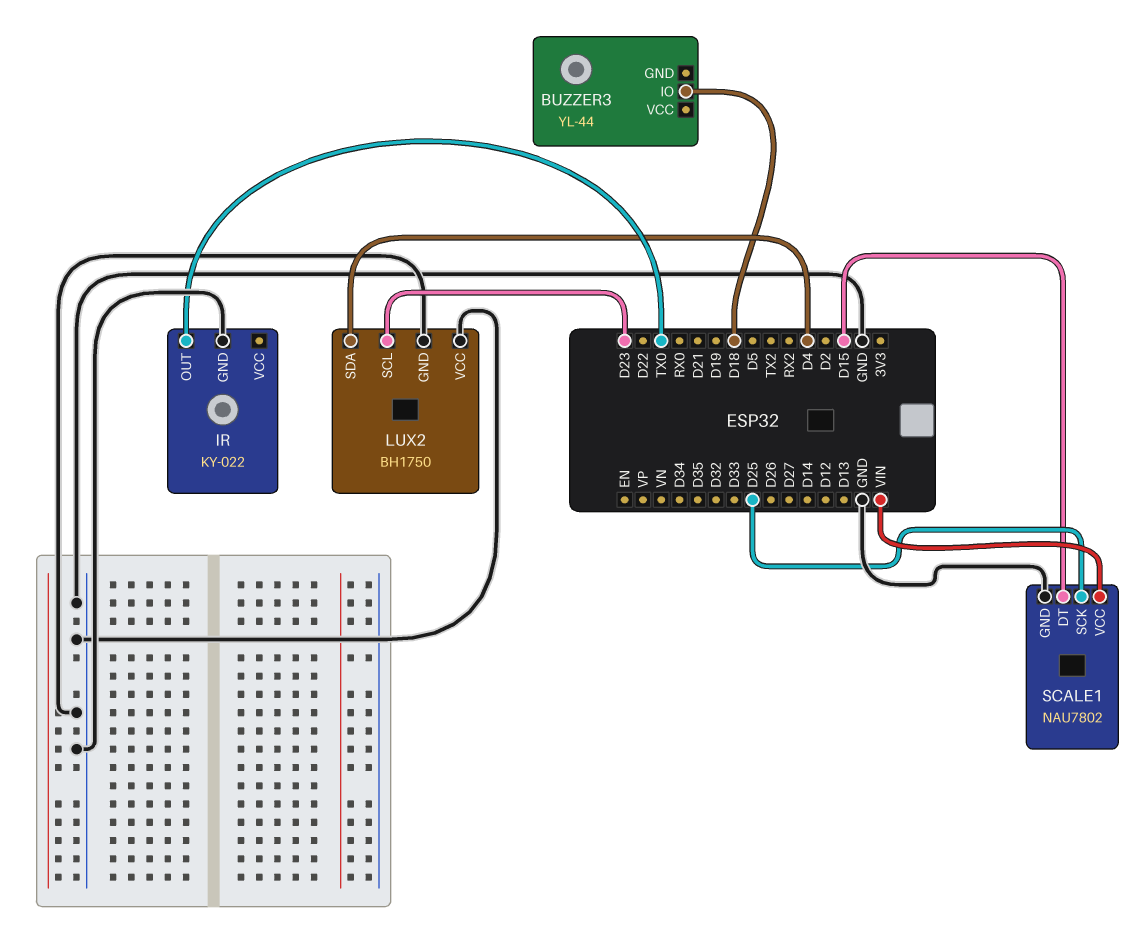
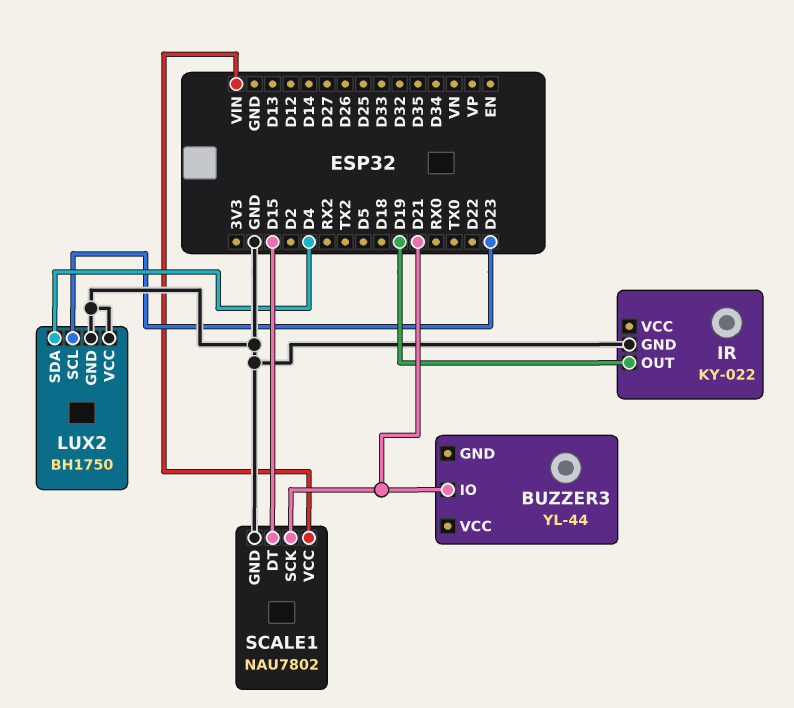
BUZZER3 pin IO: D18 -> D21
IR pin OUT: TX0 -> D19
SCALE1 pin SCK: D25 -> D21

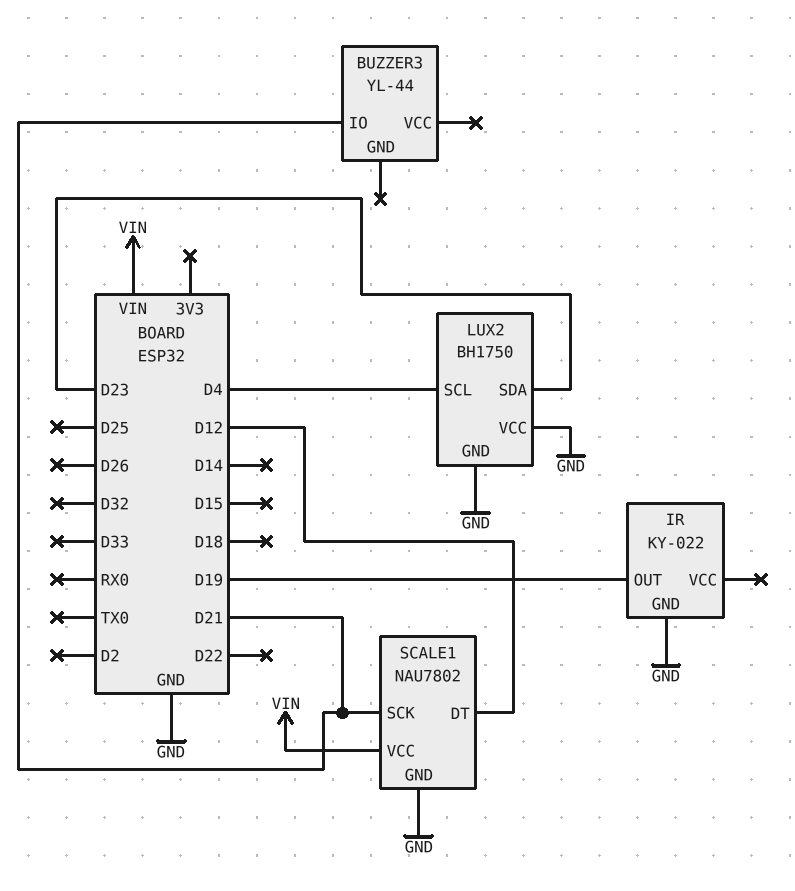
LUX2 pin SCL: D23 -> D4
LUX2 pin SDA: D4 -> D23
SCALE1 pin DT: D15 -> D12

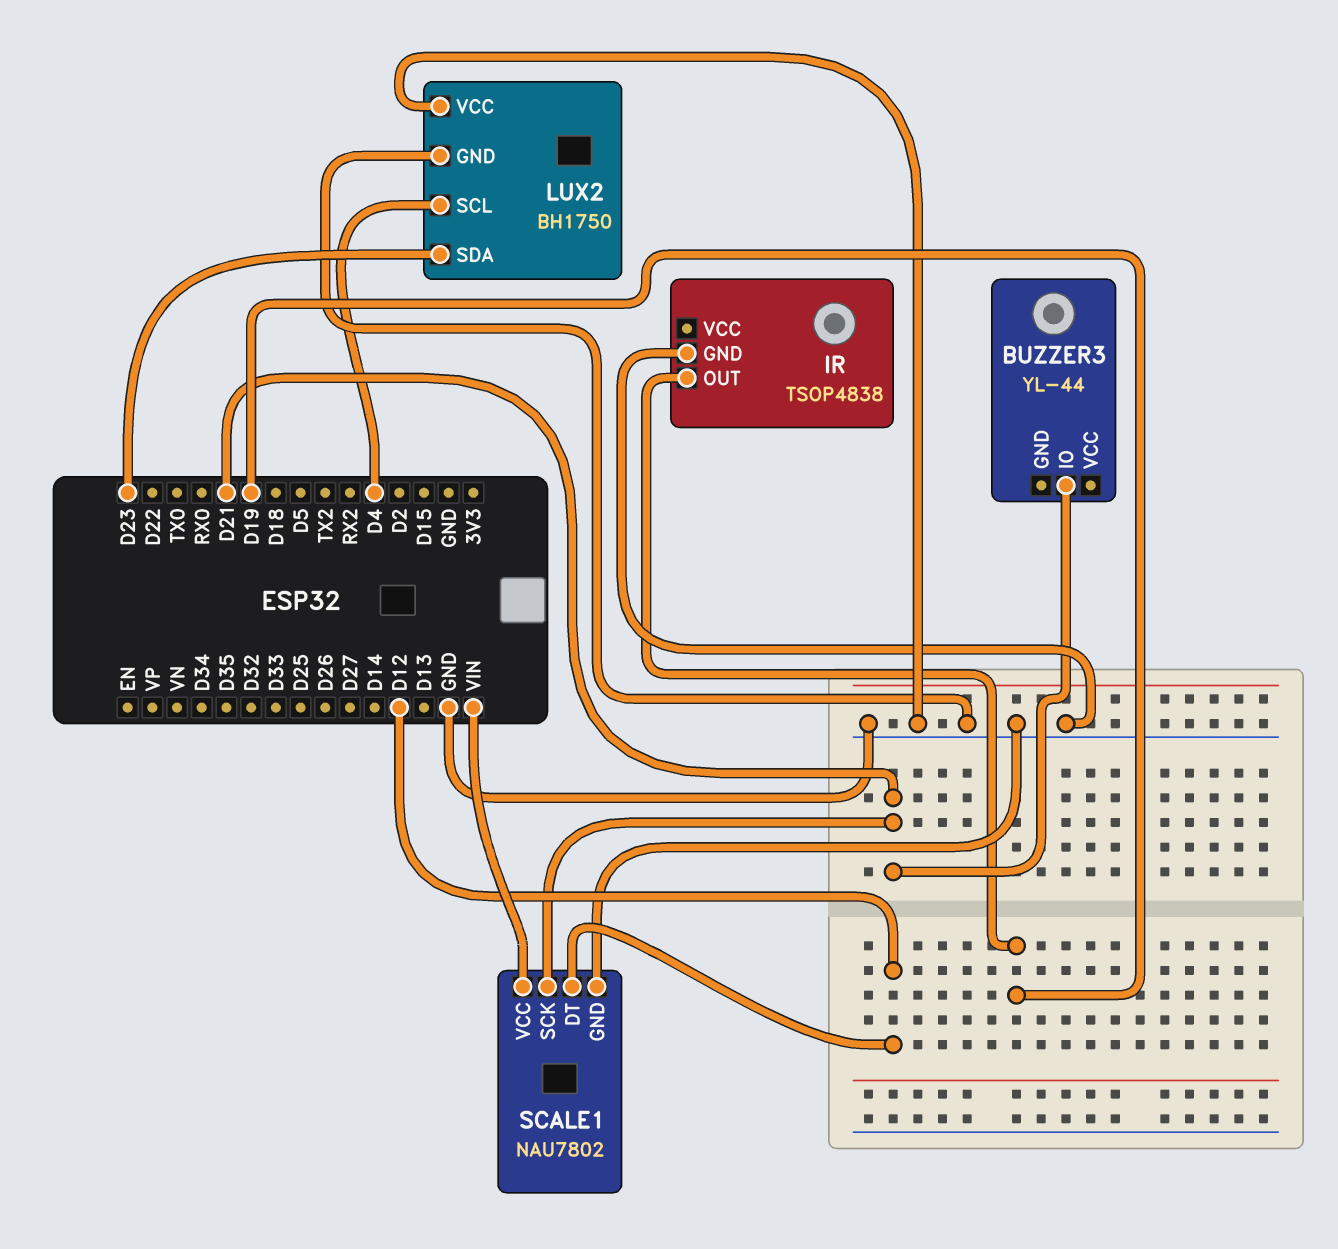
IR: KY-022 -> TSOP4838

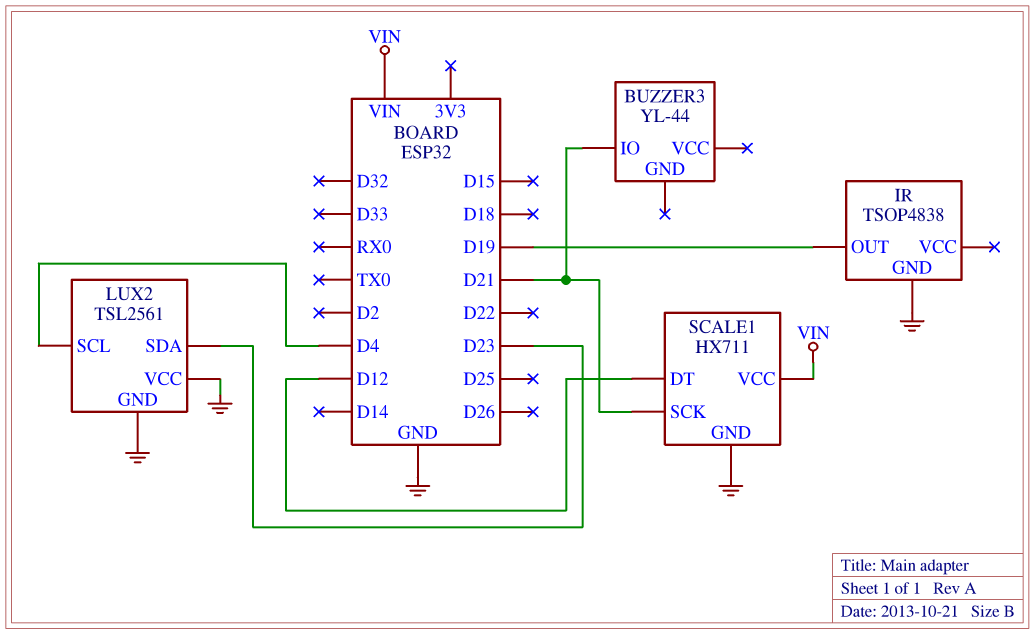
LUX2: BH1750 -> TSL2561
SCALE1: NAU7802 -> HX711

